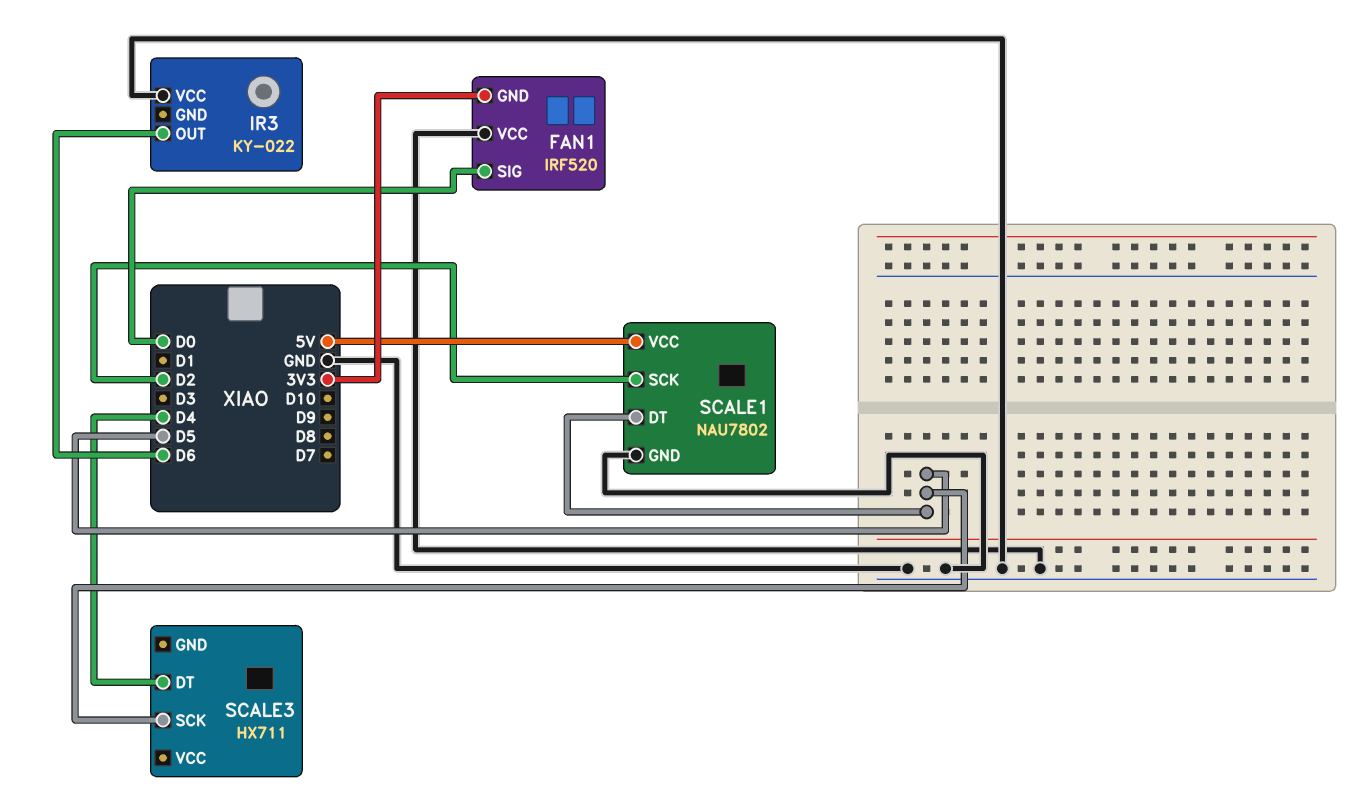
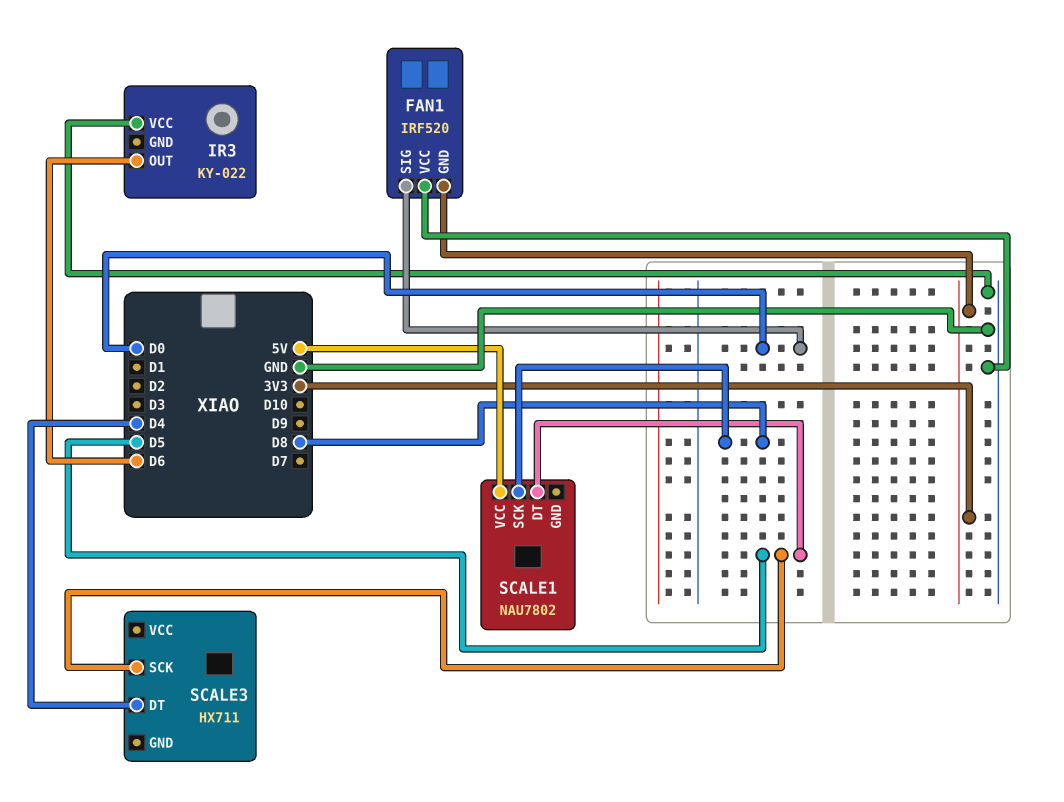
SCALE1 pin GND: GND -> none
SCALE1 pin SCK: D2 -> D8

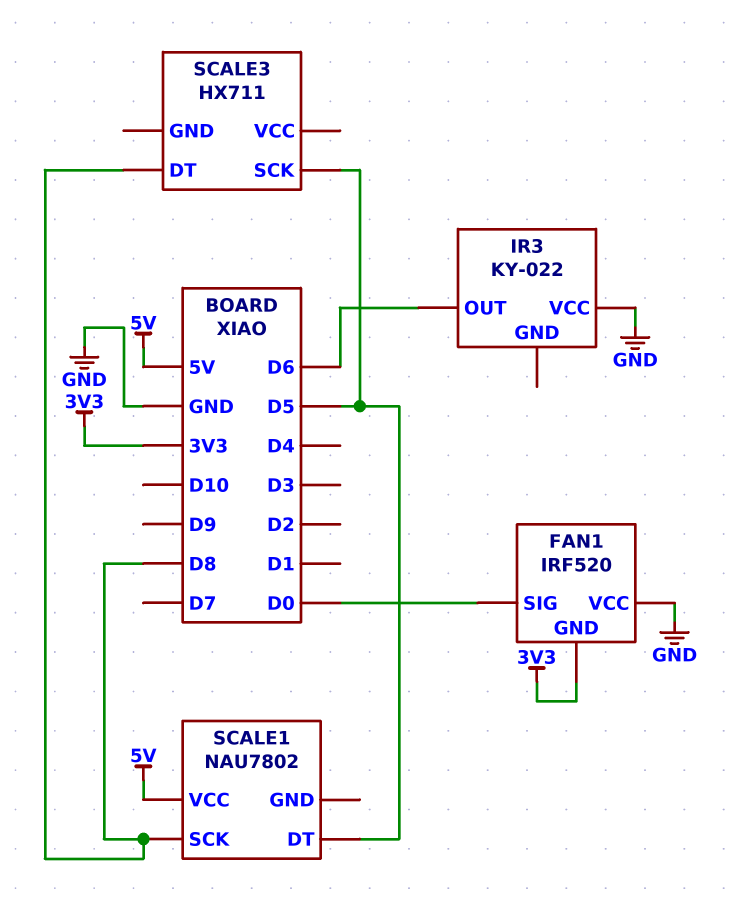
SCALE3 pin DT: D4 -> D8

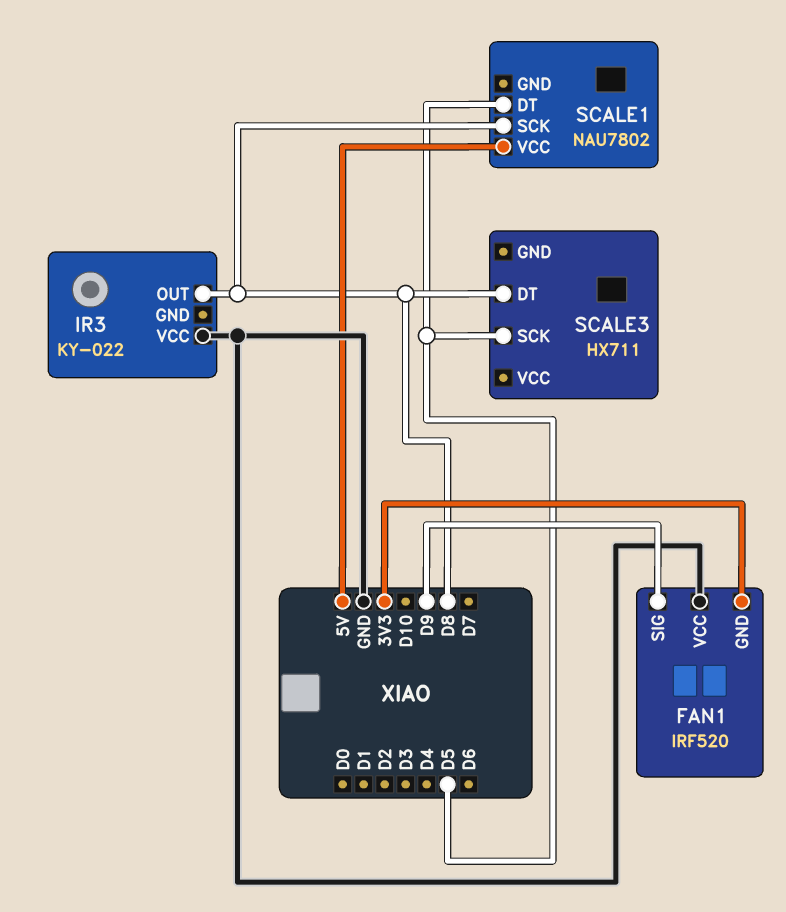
FAN1 pin SIG: D0 -> D9
IR3 pin OUT: D6 -> D8

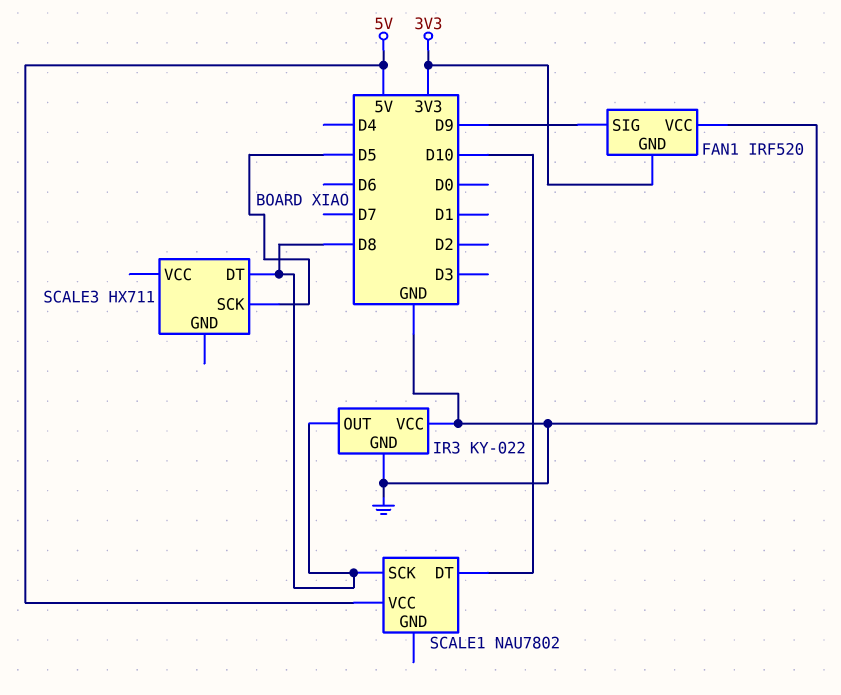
IR3 pin GND: none -> GND
SCALE1 pin DT: D5 -> D10

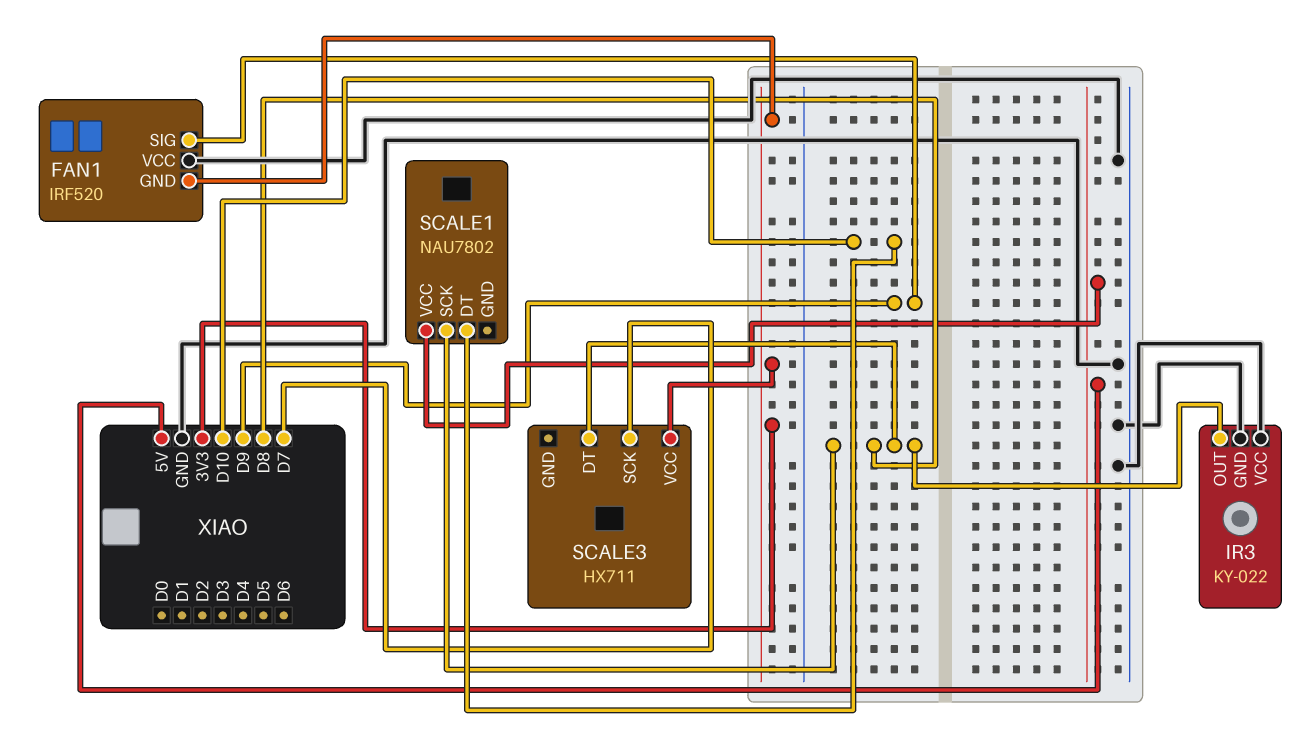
SCALE3 pin SCK: D5 -> D7
SCALE3 pin VCC: none -> 3V3

